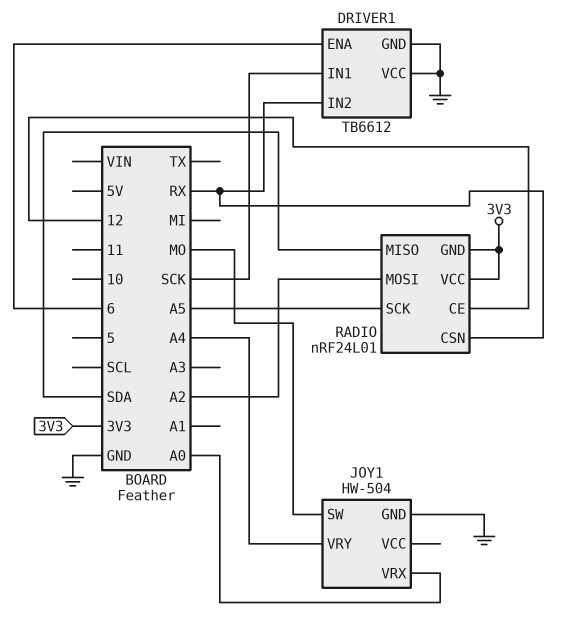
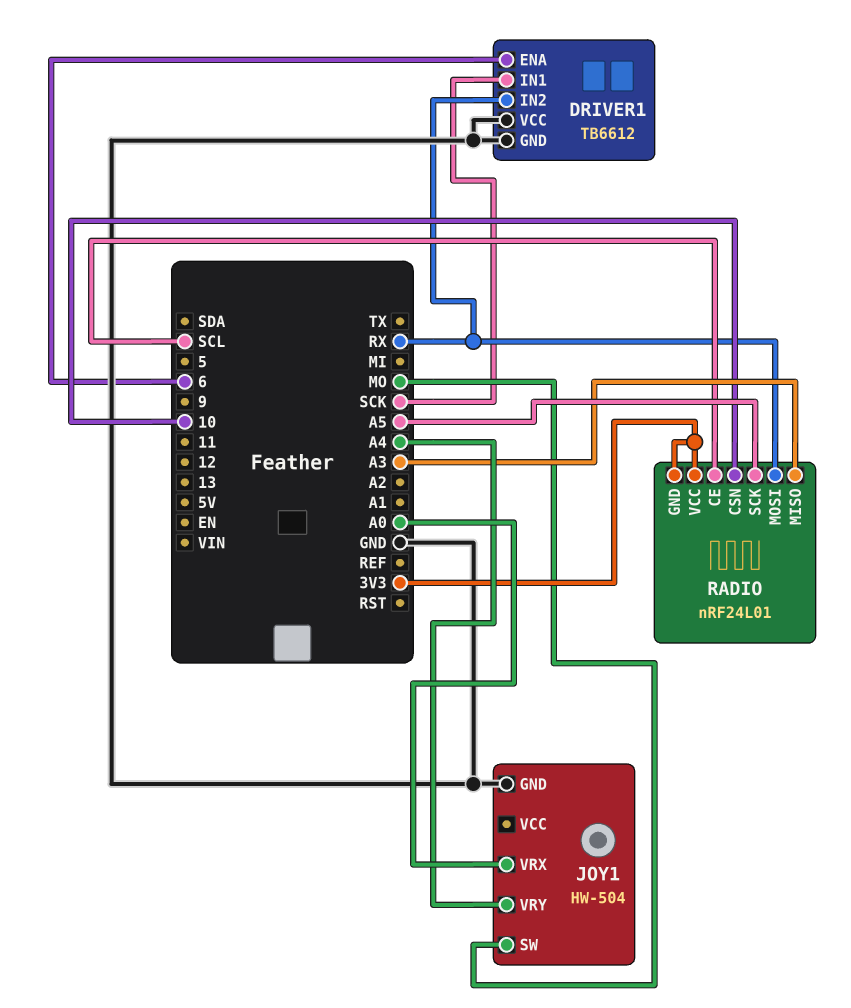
RADIO pin CE: 12 -> SCL
RADIO pin CSN: RX -> 10
RADIO pin MISO: SDA -> A3
RADIO pin MOSI: A2 -> RX

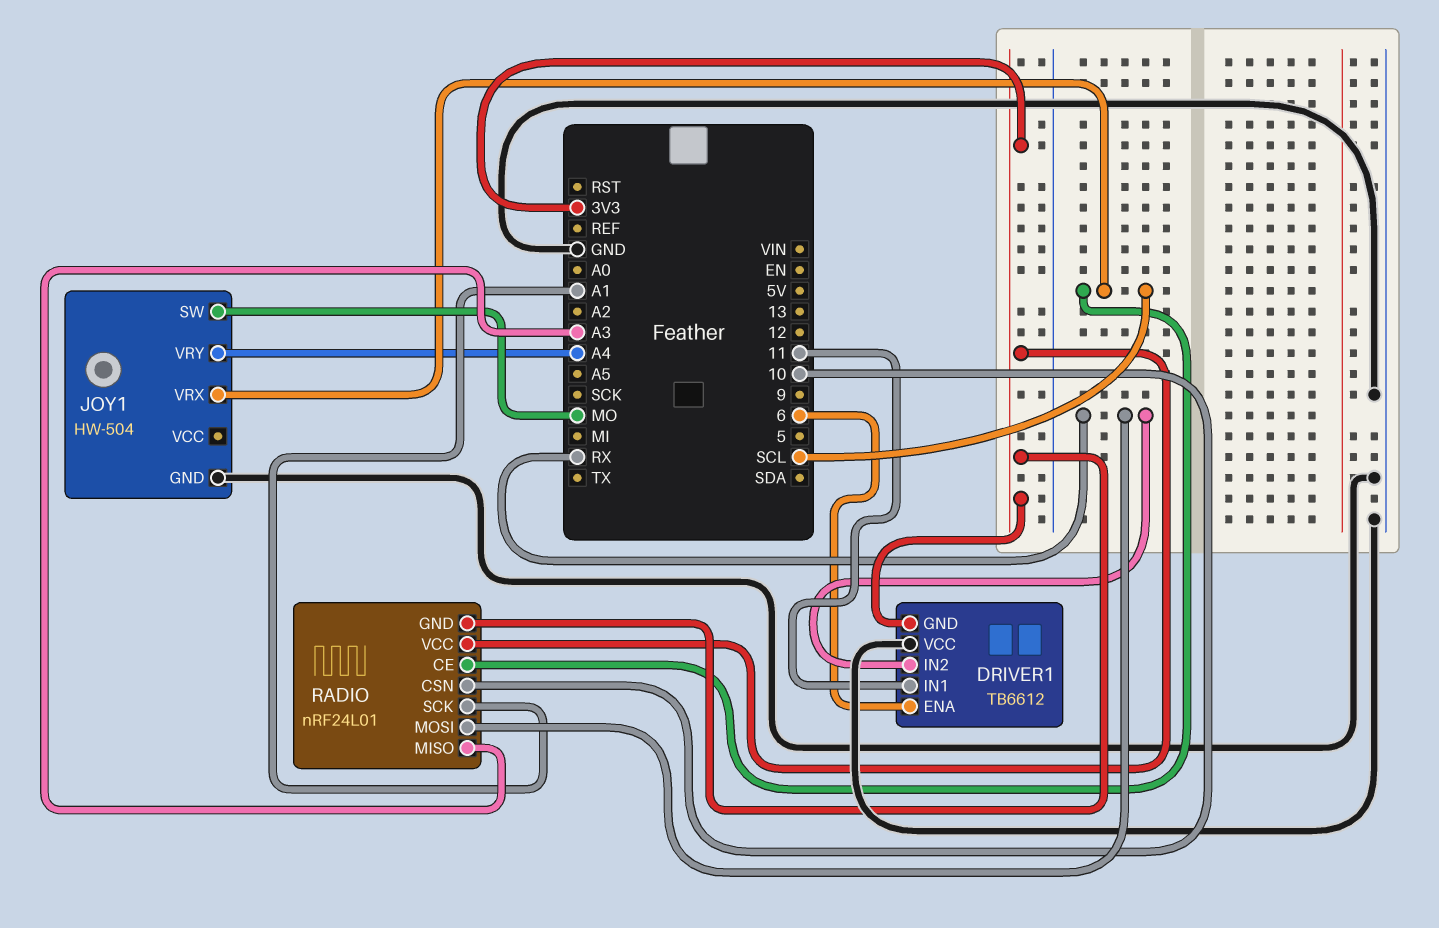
DRIVER1 pin GND: GND -> 3V3
DRIVER1 pin IN1: SCK -> 11
JOY1 pin VRX: A0 -> SCL
RADIO pin SCK: A5 -> A1

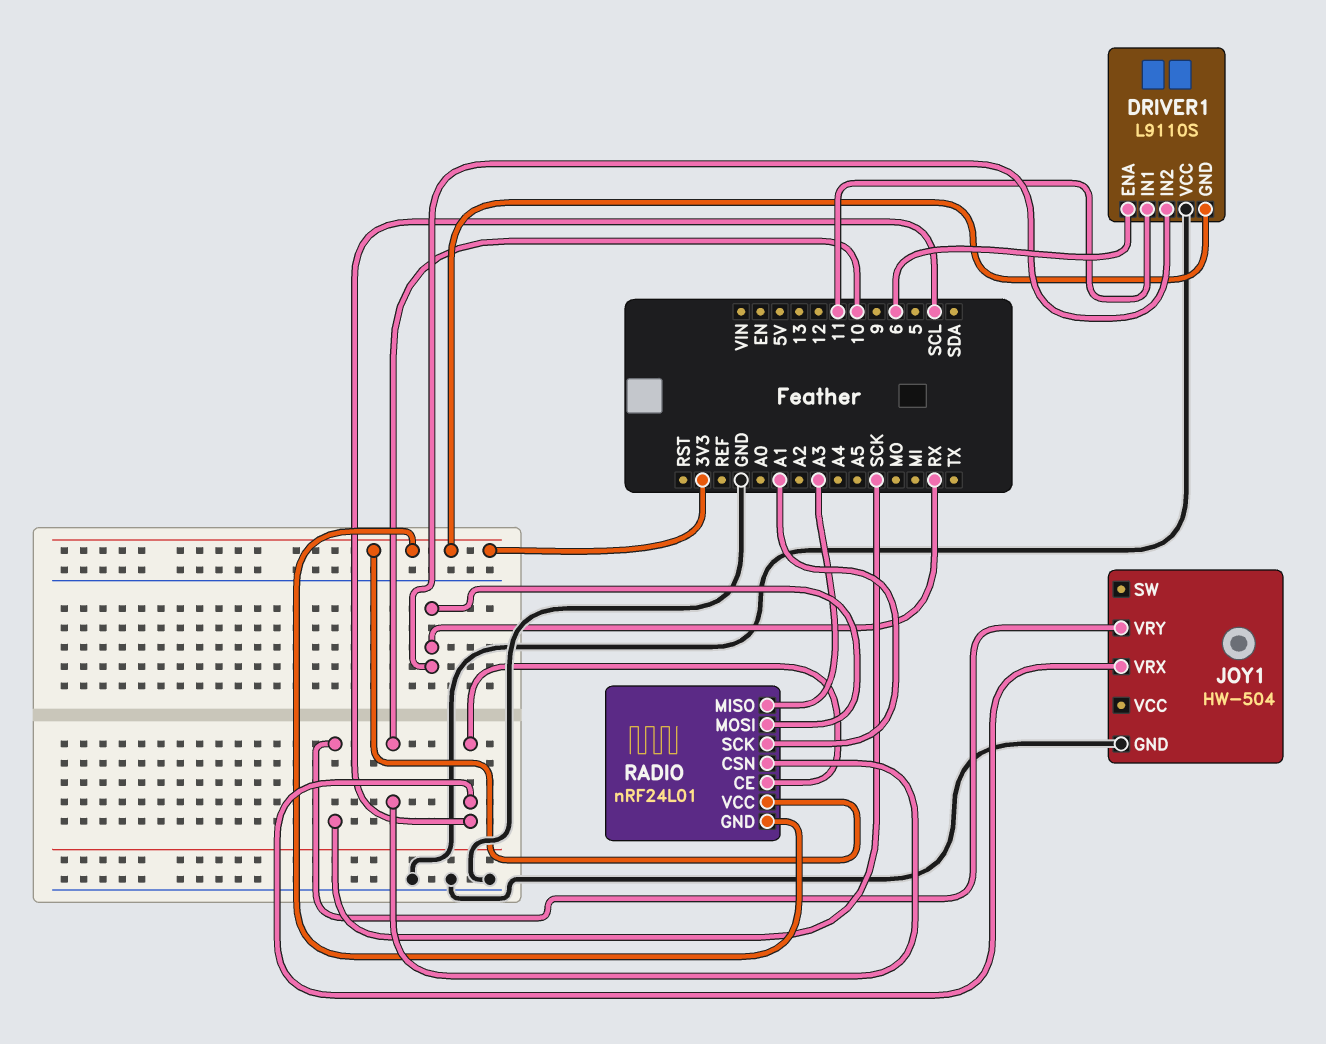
DRIVER1: TB6612 -> L9110S
JOY1 pin SW: MO -> none
JOY1 pin VRY: A4 -> SCK

